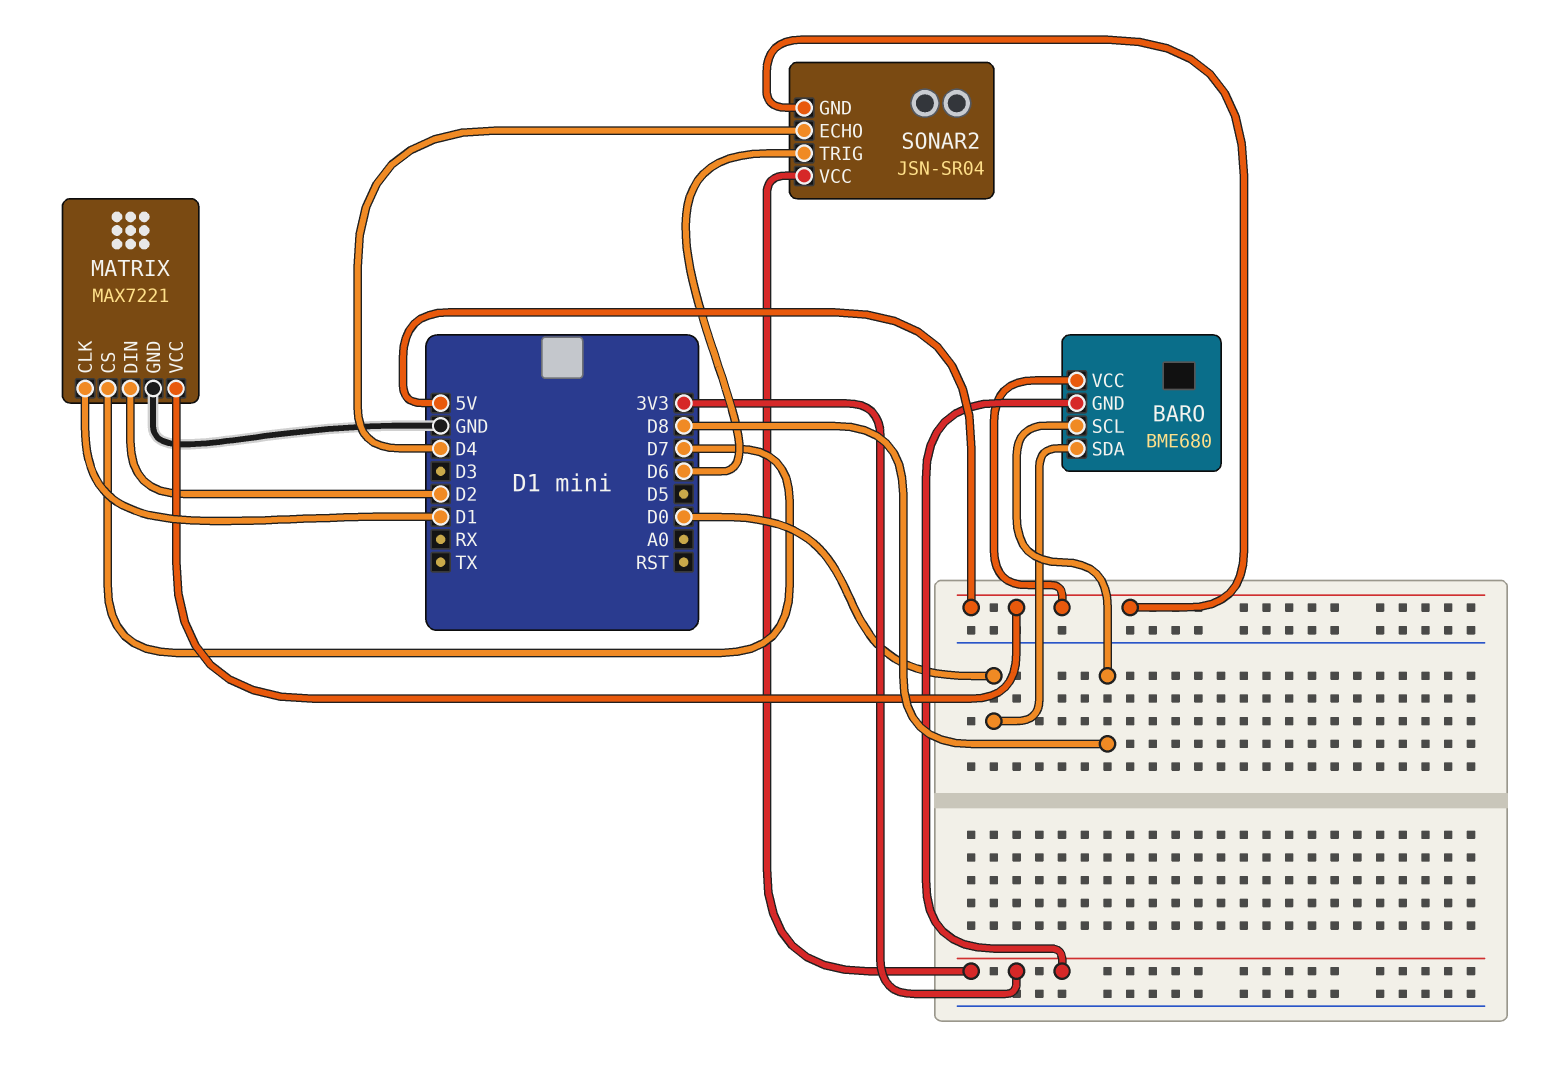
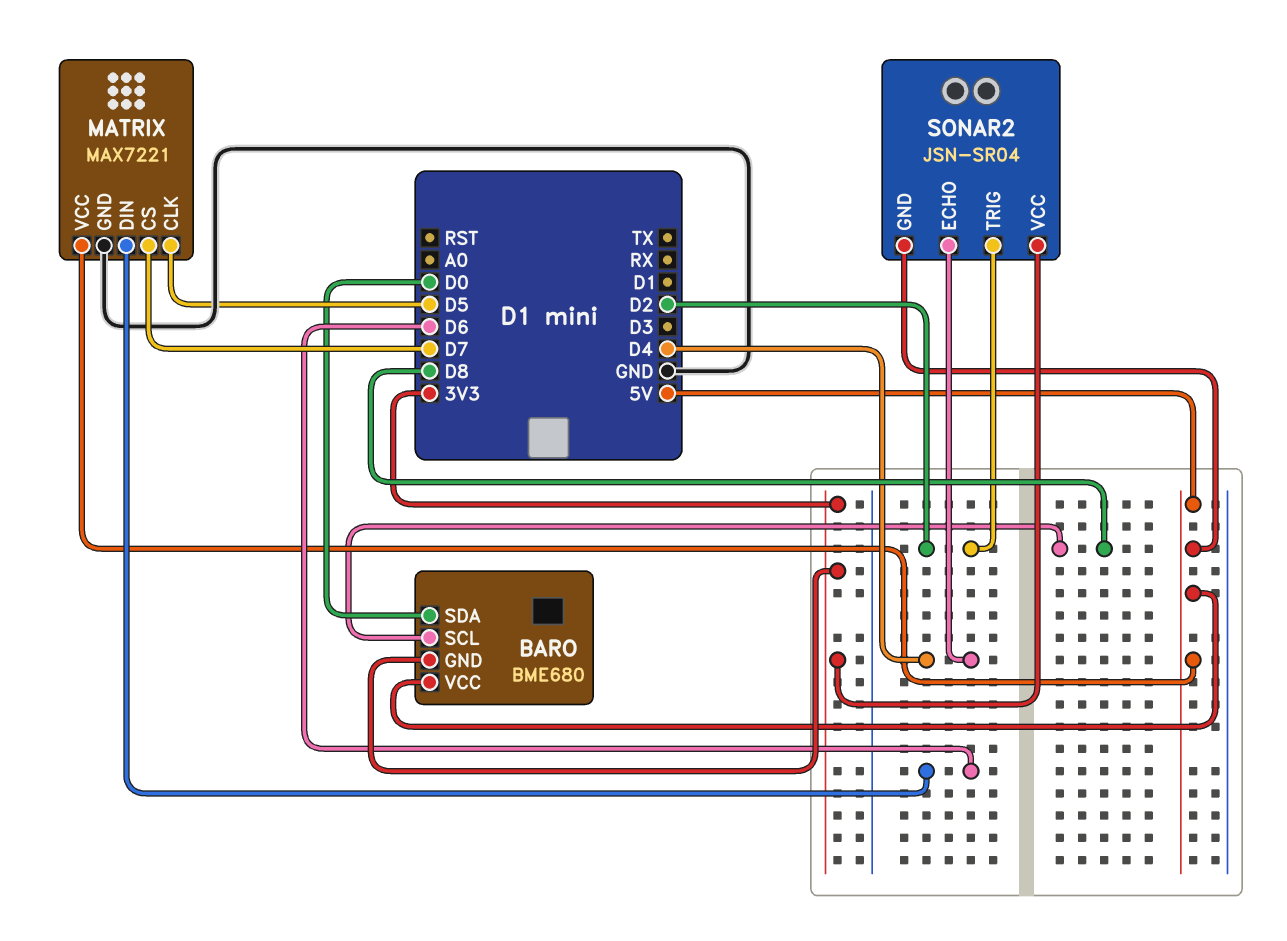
MATRIX pin CLK: D1 -> D5
MATRIX pin DIN: D2 -> D6
SONAR2 pin TRIG: D6 -> D2

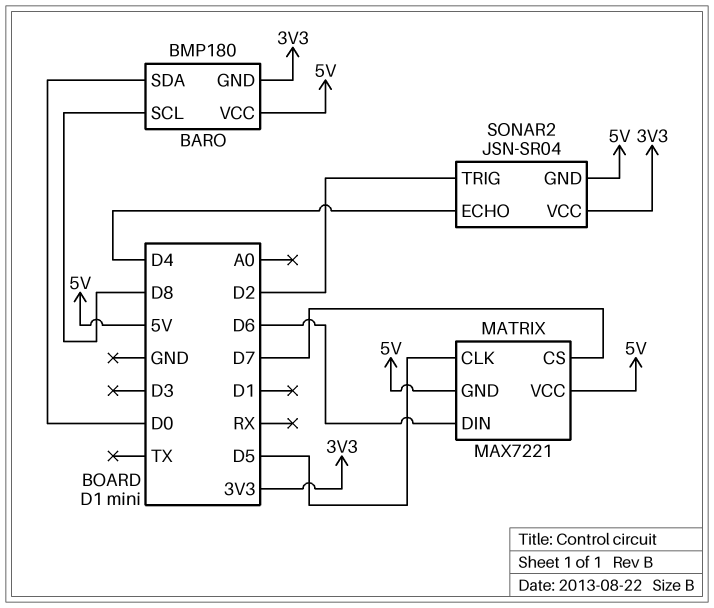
BARO: BME680 -> BMP180
MATRIX pin GND: GND -> 5V

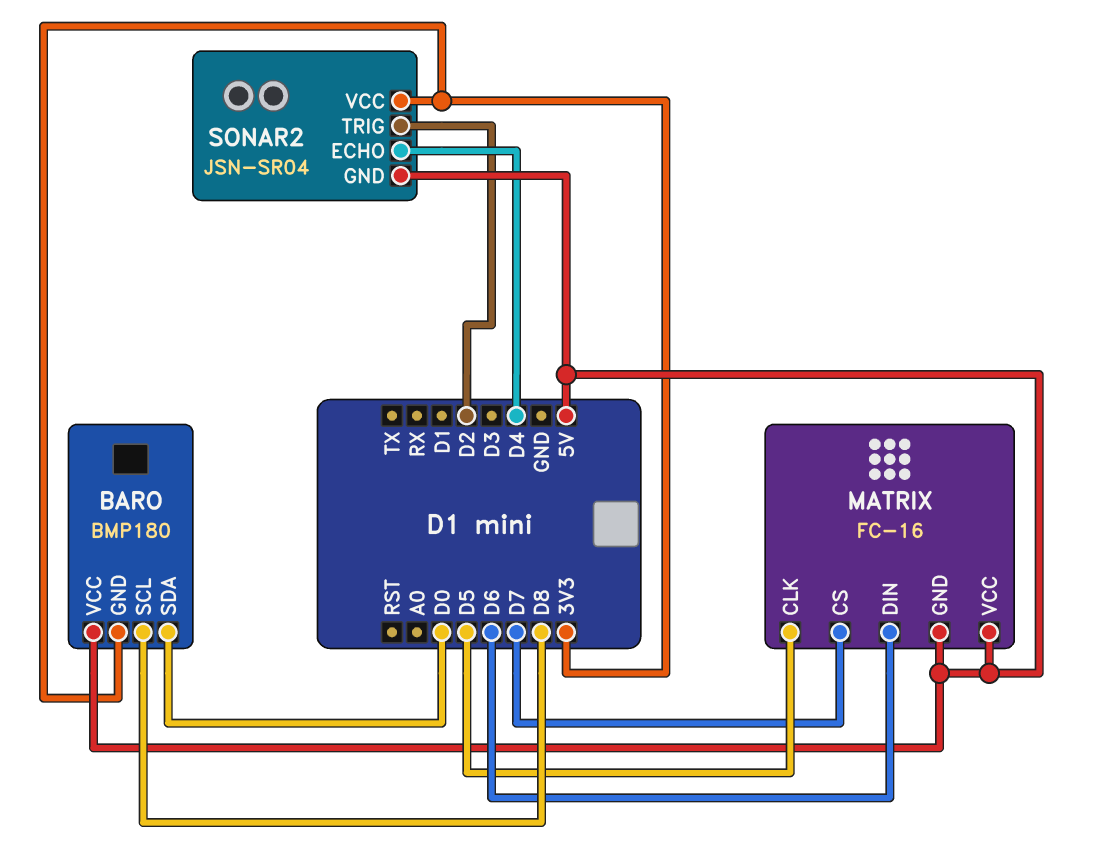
MATRIX: MAX7221 -> FC-16

